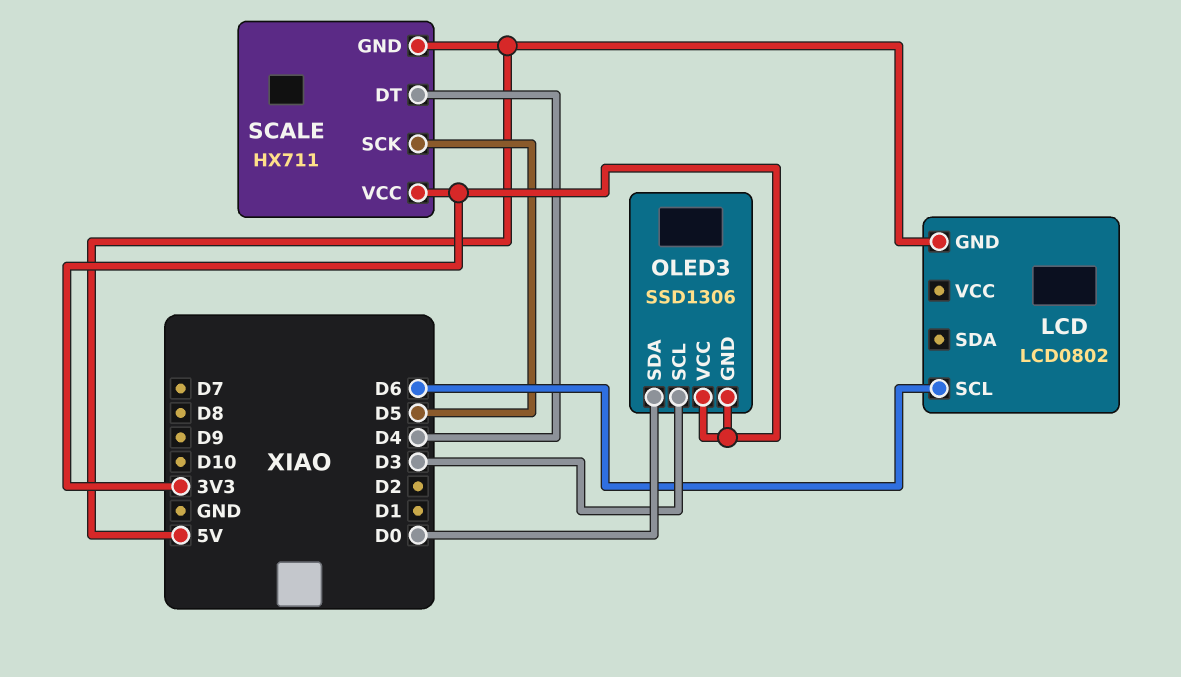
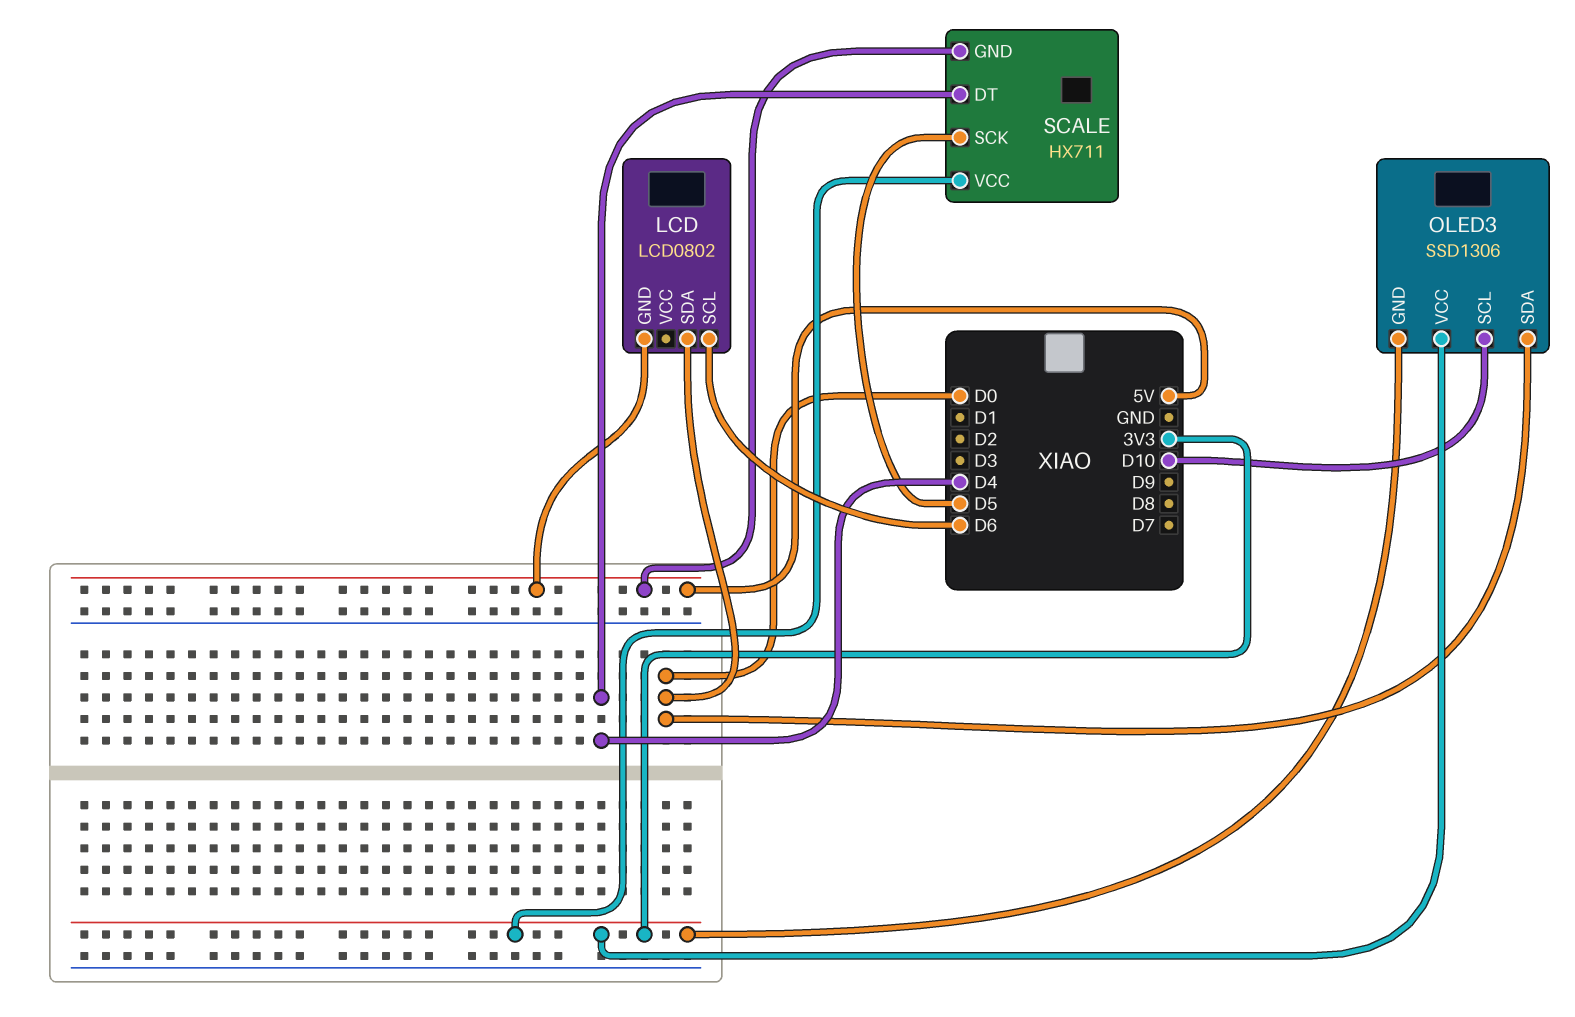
LCD pin SDA: none -> D0
OLED3 pin SCL: D3 -> D10

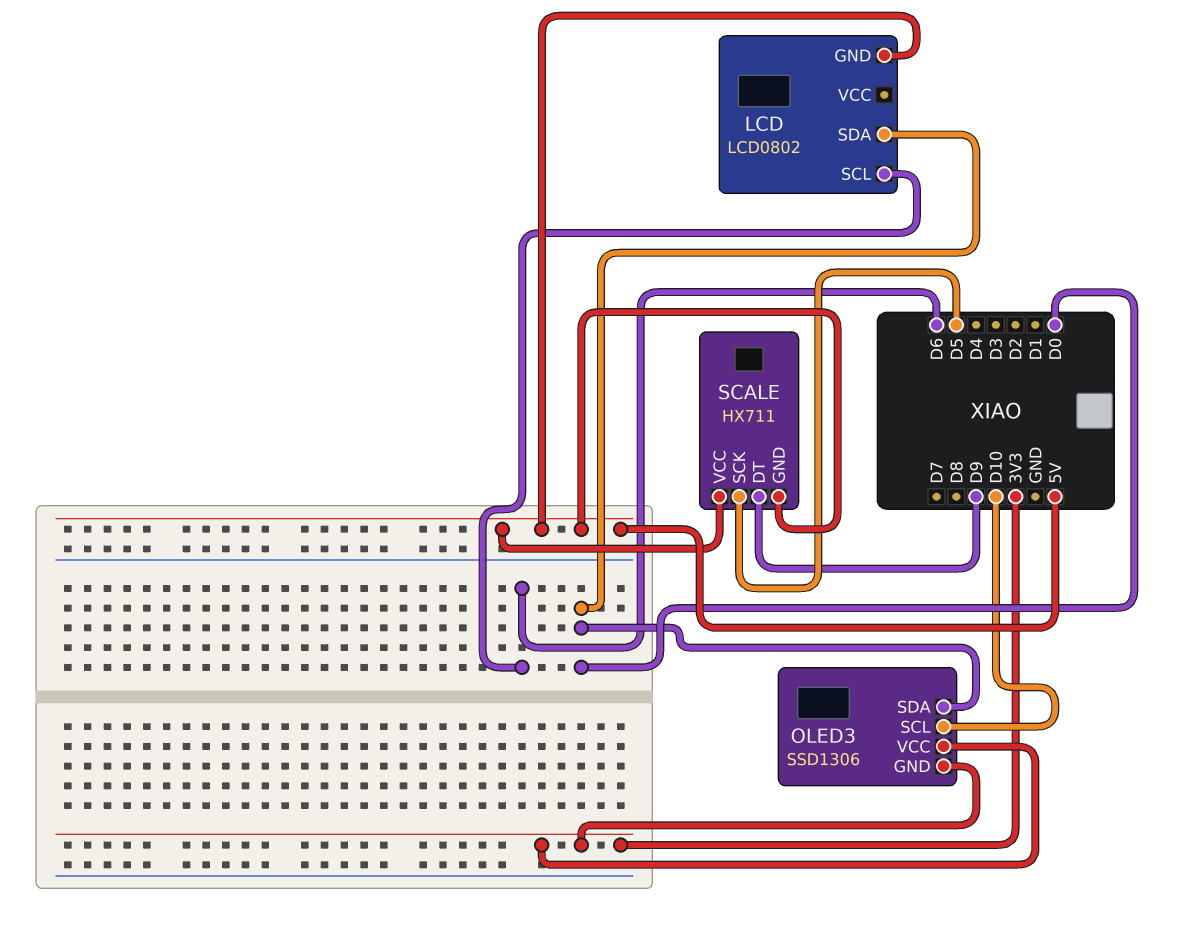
SCALE pin DT: D4 -> D9
SCALE pin VCC: 3V3 -> 5V

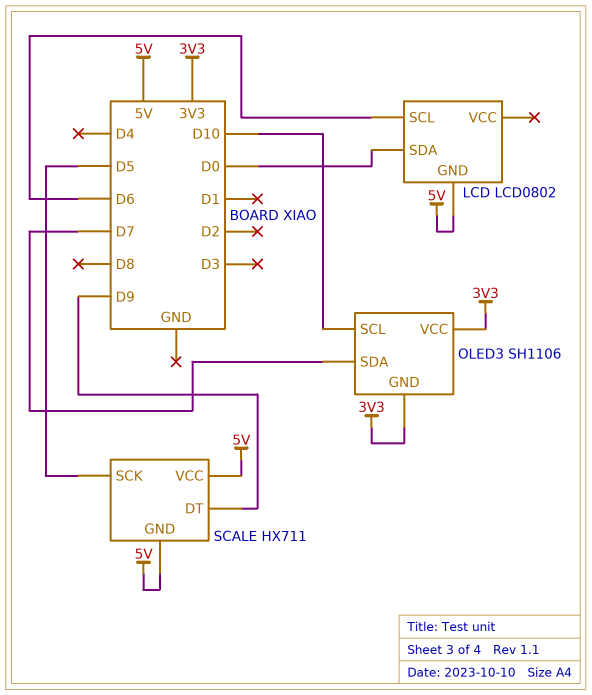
OLED3: SSD1306 -> SH1106
OLED3 pin SDA: D0 -> D7

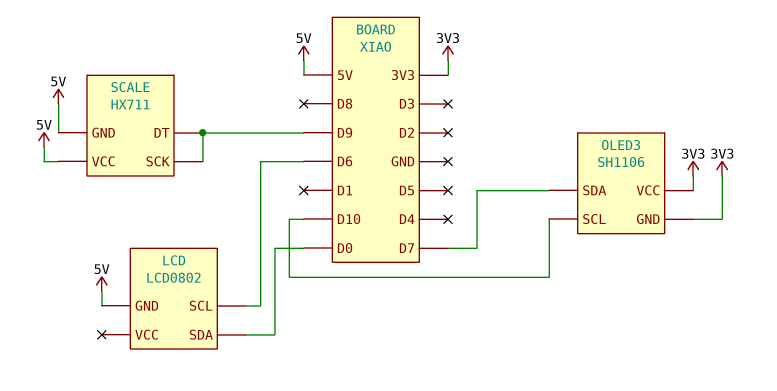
SCALE pin SCK: D5 -> D9

